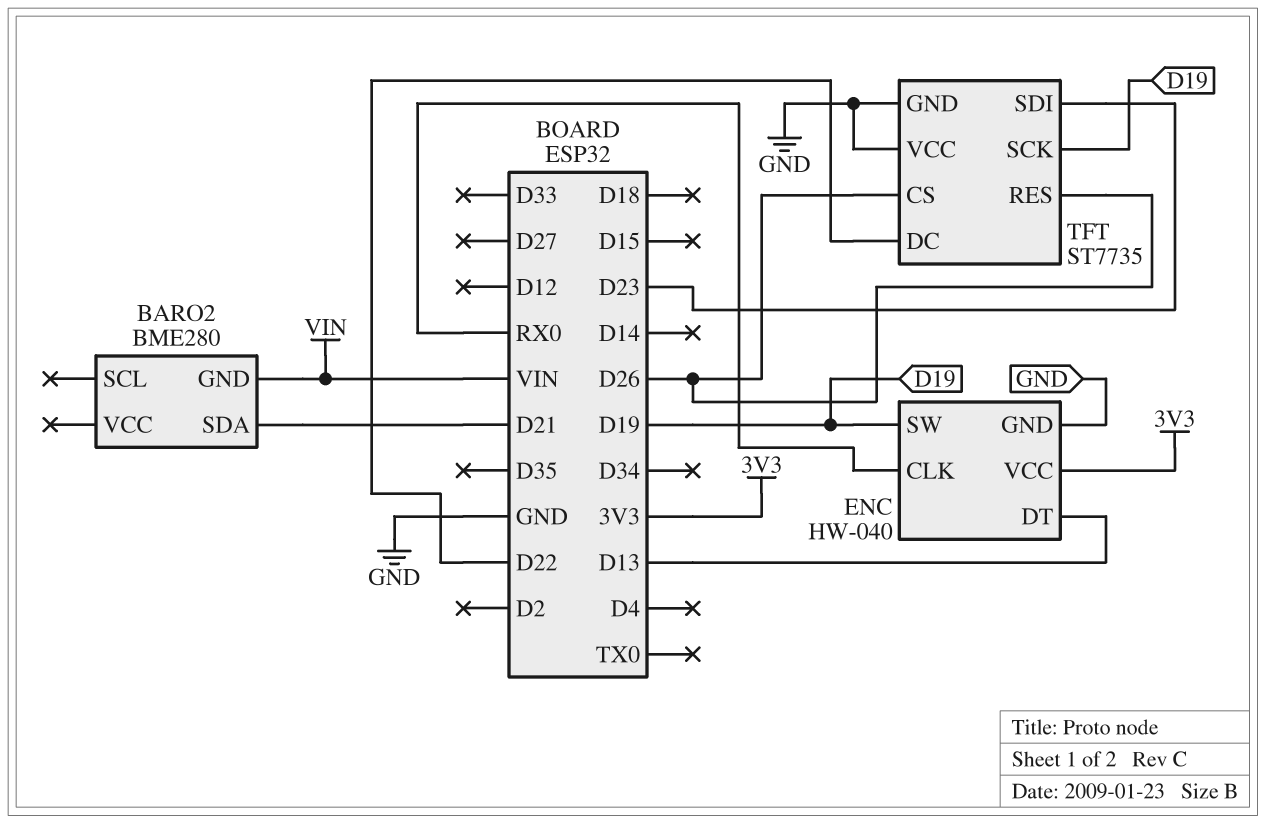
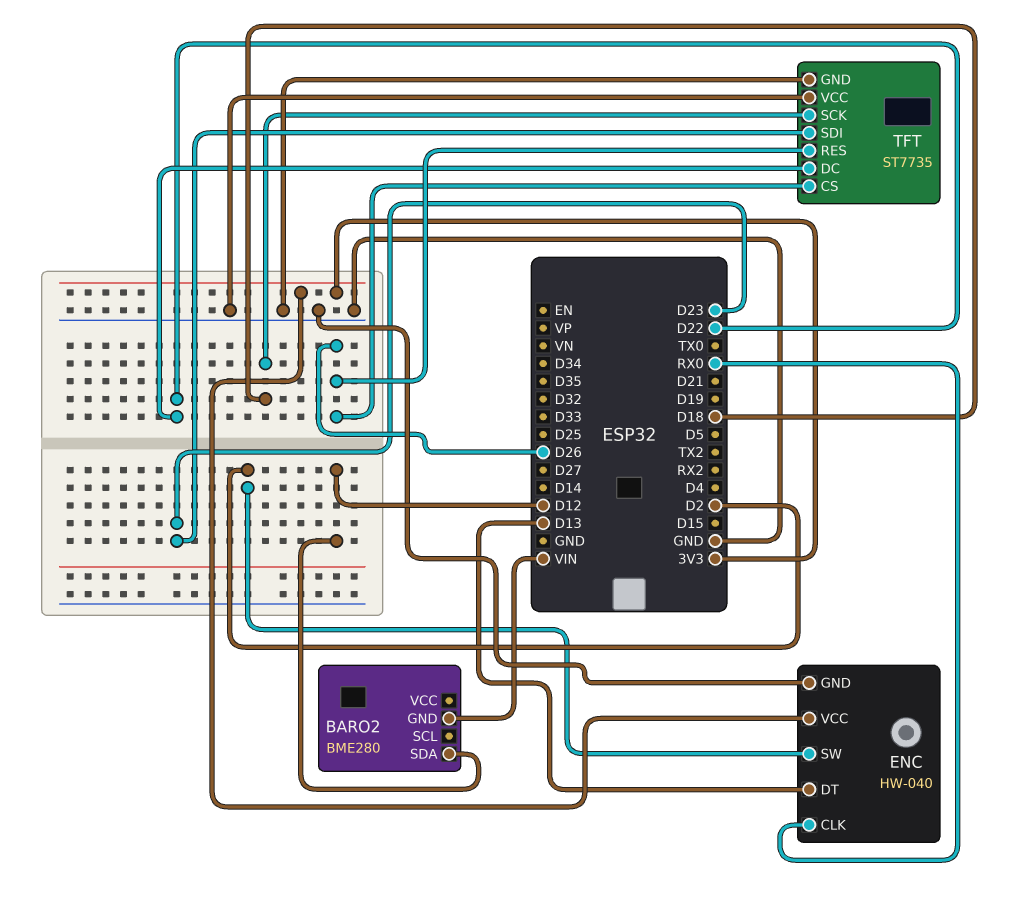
BARO2 pin SDA: D21 -> D12
ENC pin SW: D19 -> D2
TFT pin SCK: D19 -> D18

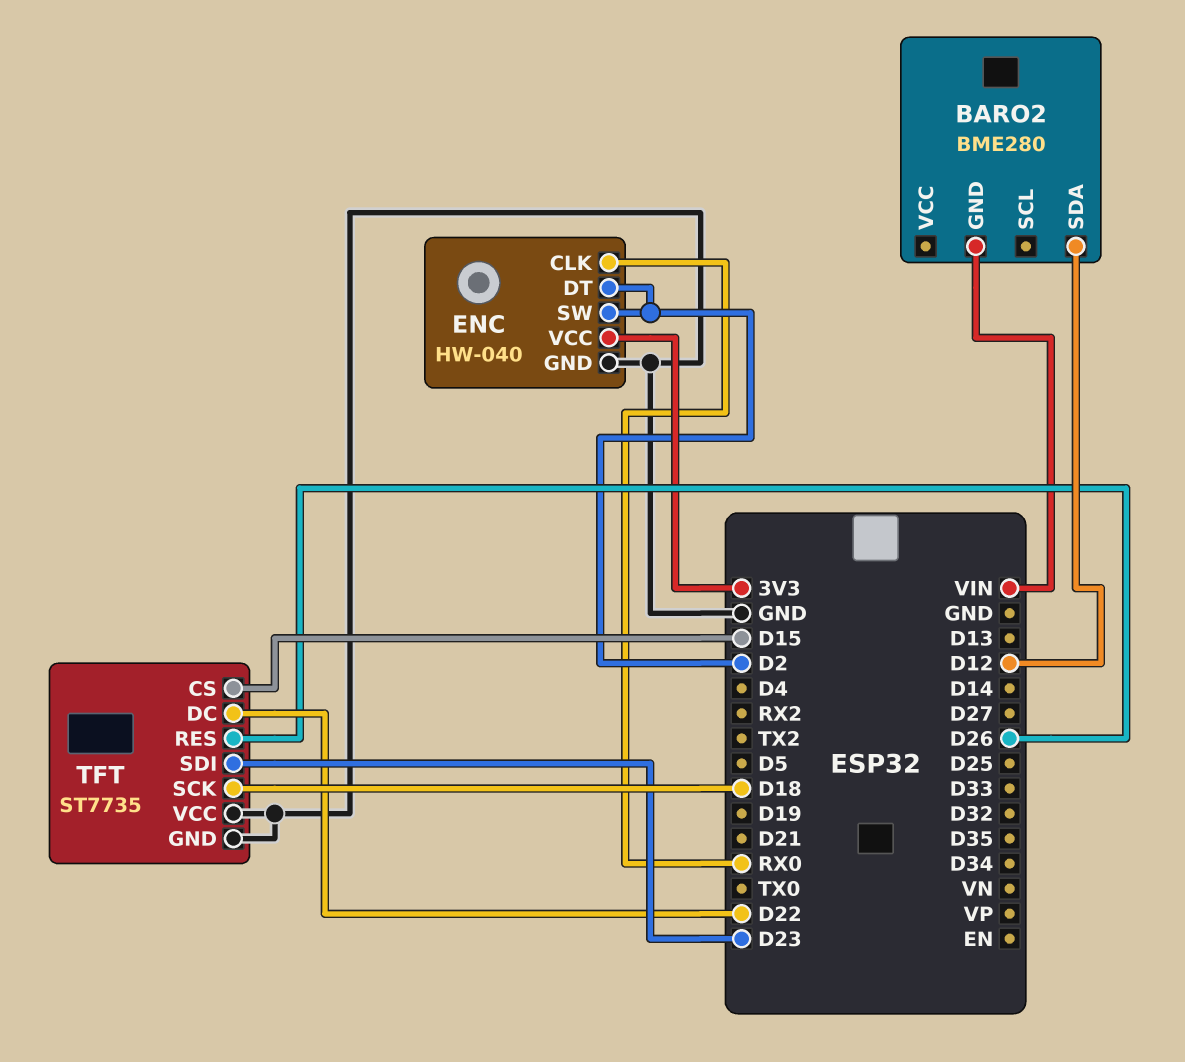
ENC pin DT: D13 -> D2
TFT pin CS: D26 -> D15

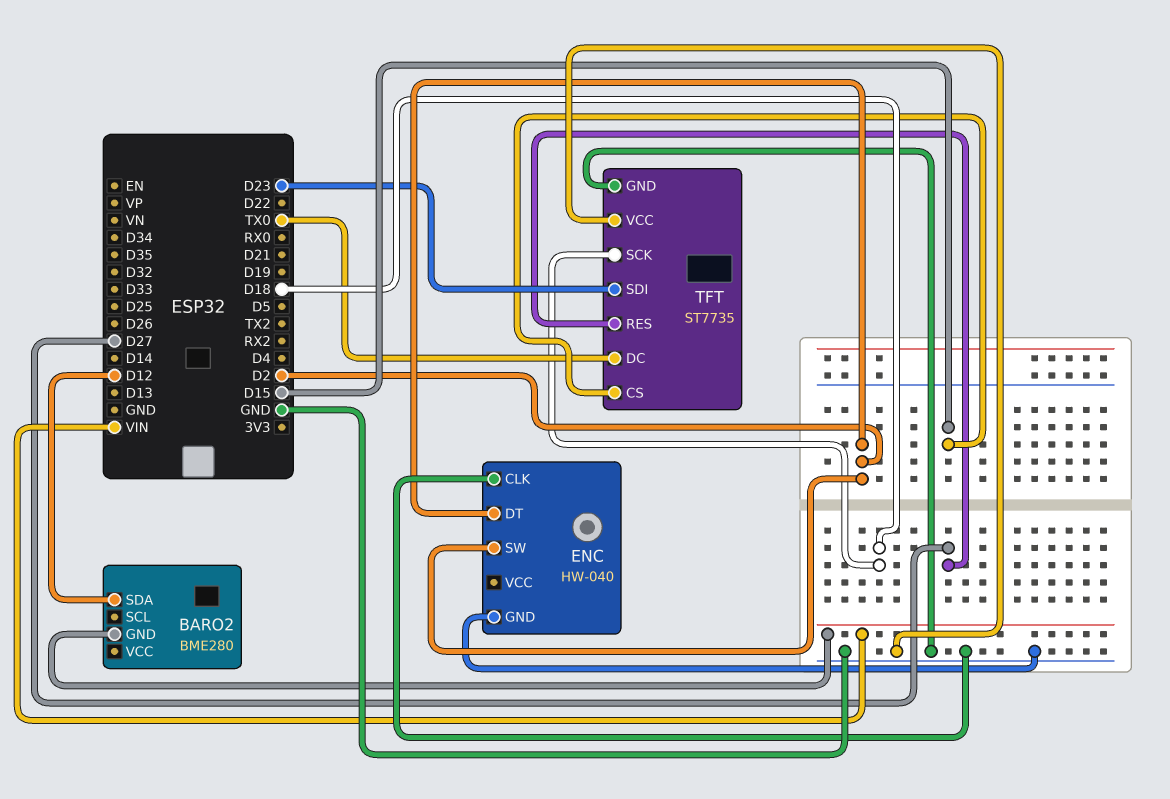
ENC pin CLK: RX0 -> GND
ENC pin VCC: 3V3 -> none
TFT pin DC: D22 -> TX0
TFT pin RES: D26 -> D27

